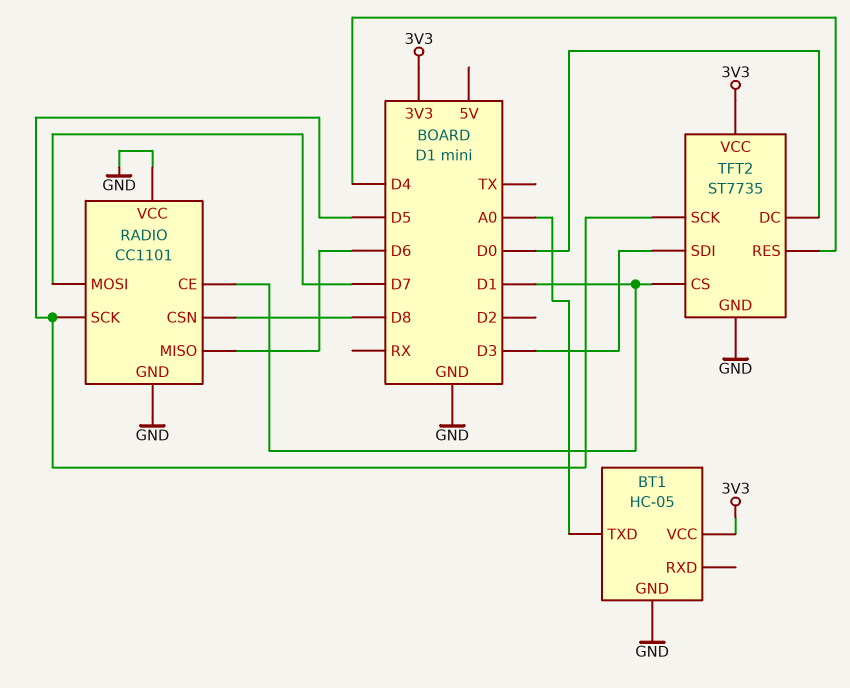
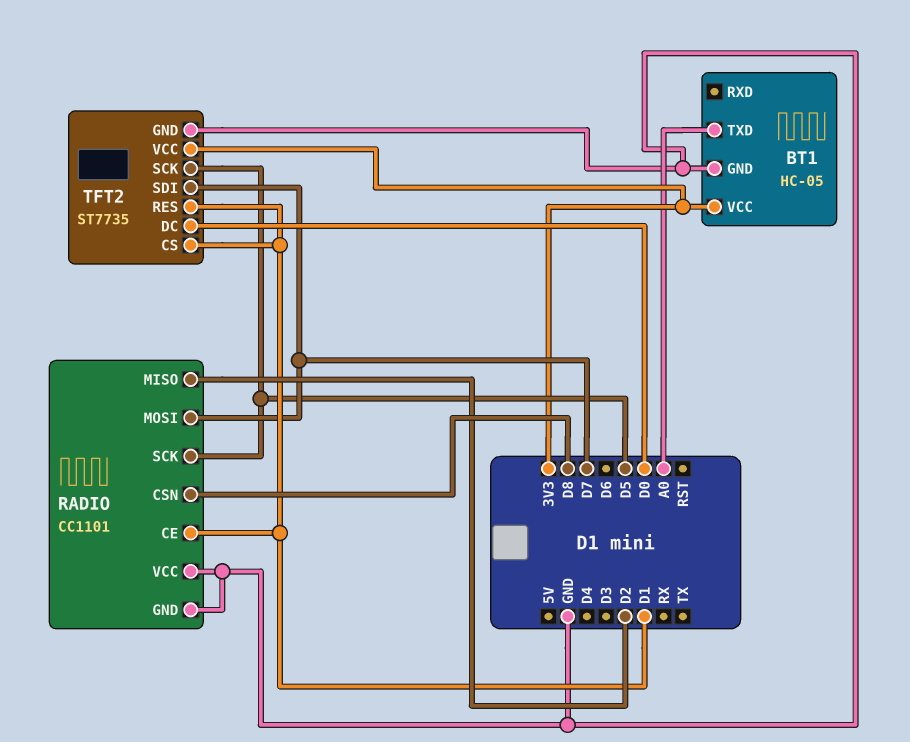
RADIO pin MISO: D6 -> D2
TFT2 pin RES: D4 -> D1
TFT2 pin SDI: D3 -> D7

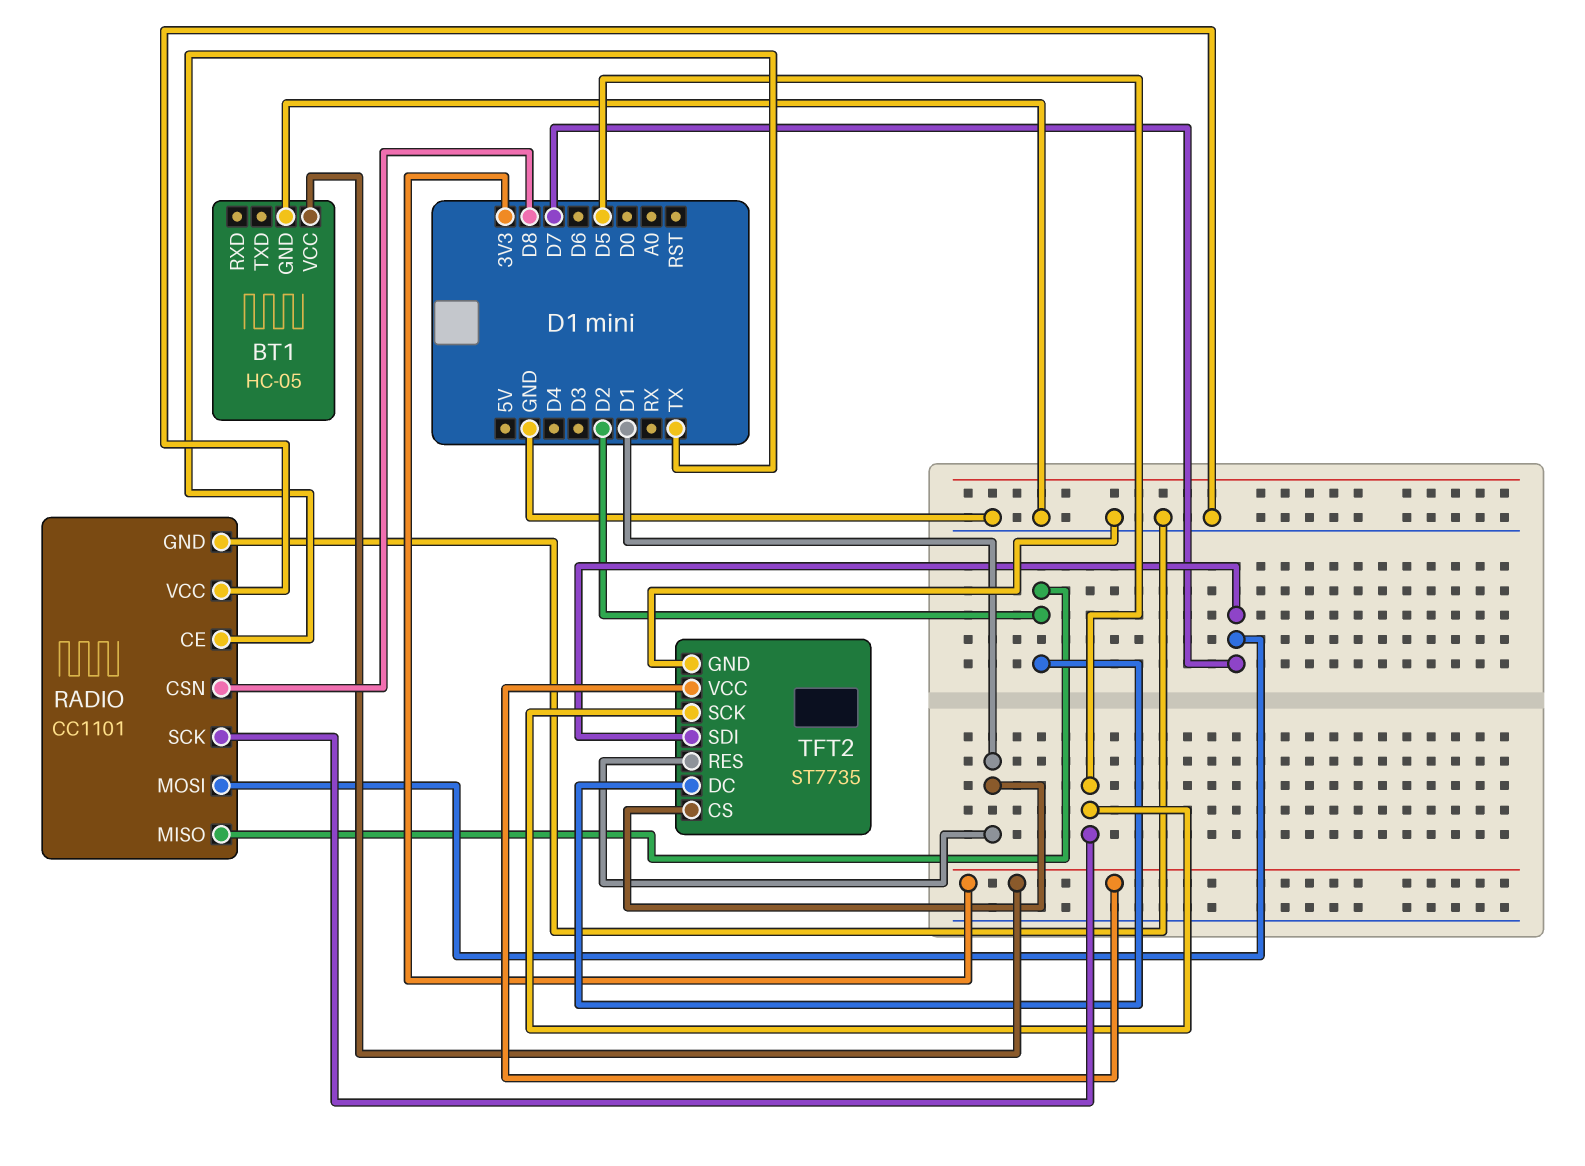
BT1 pin TXD: A0 -> none
RADIO pin CE: D1 -> TX
TFT2 pin DC: D0 -> D2

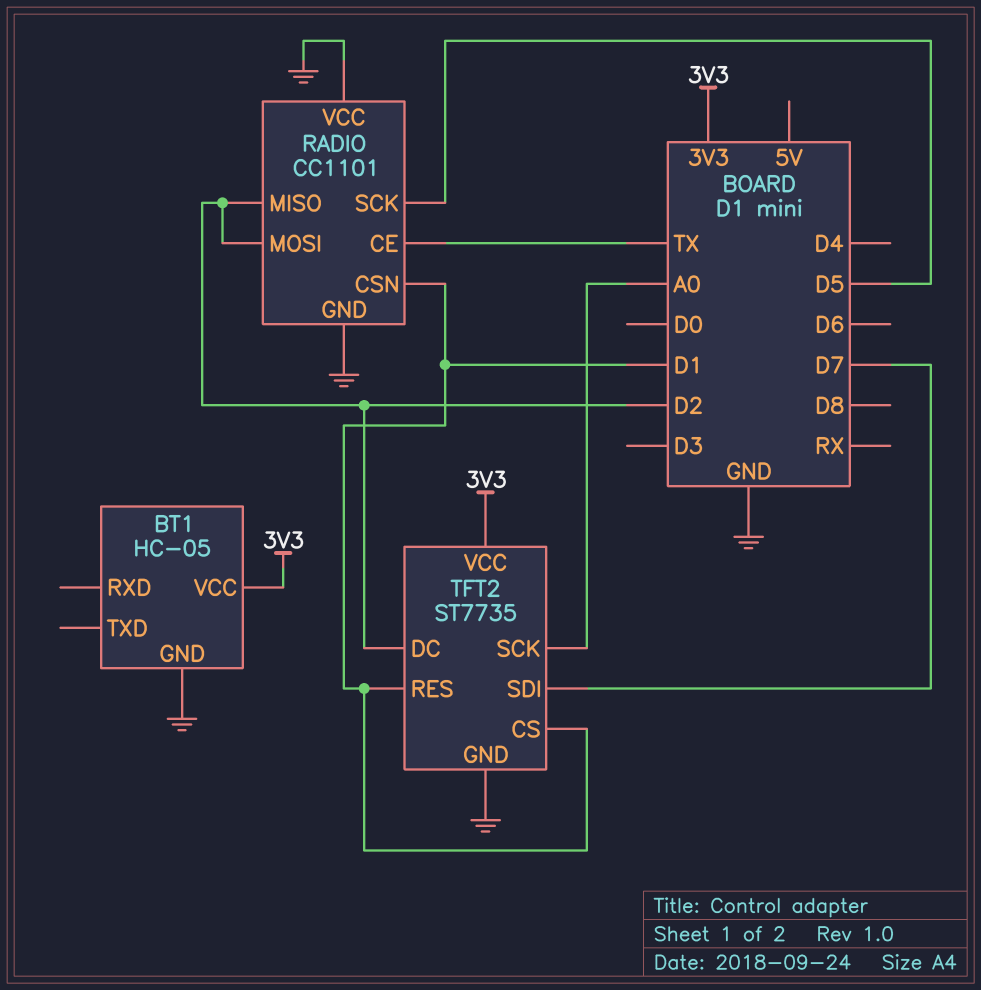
RADIO pin CSN: D8 -> D1
RADIO pin MOSI: D7 -> D2
TFT2 pin SCK: D5 -> A0

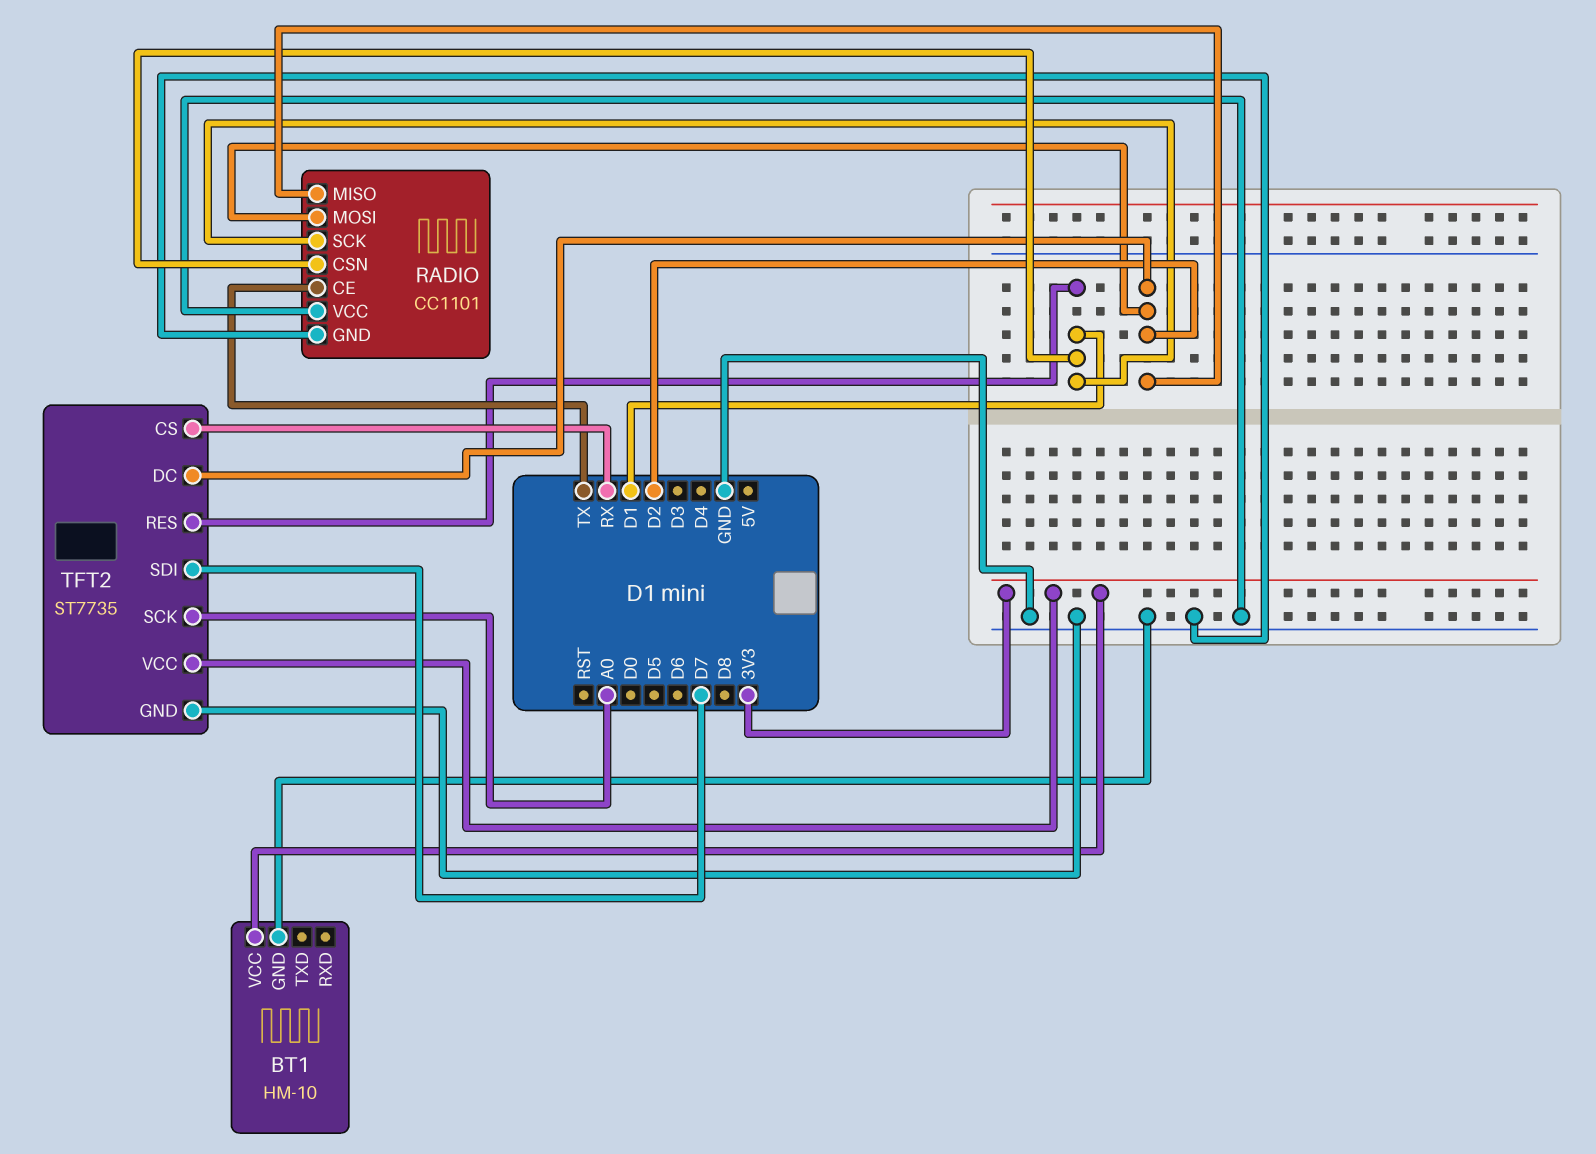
BT1: HC-05 -> HM-10
RADIO pin SCK: D5 -> D1
TFT2 pin CS: D1 -> RX

